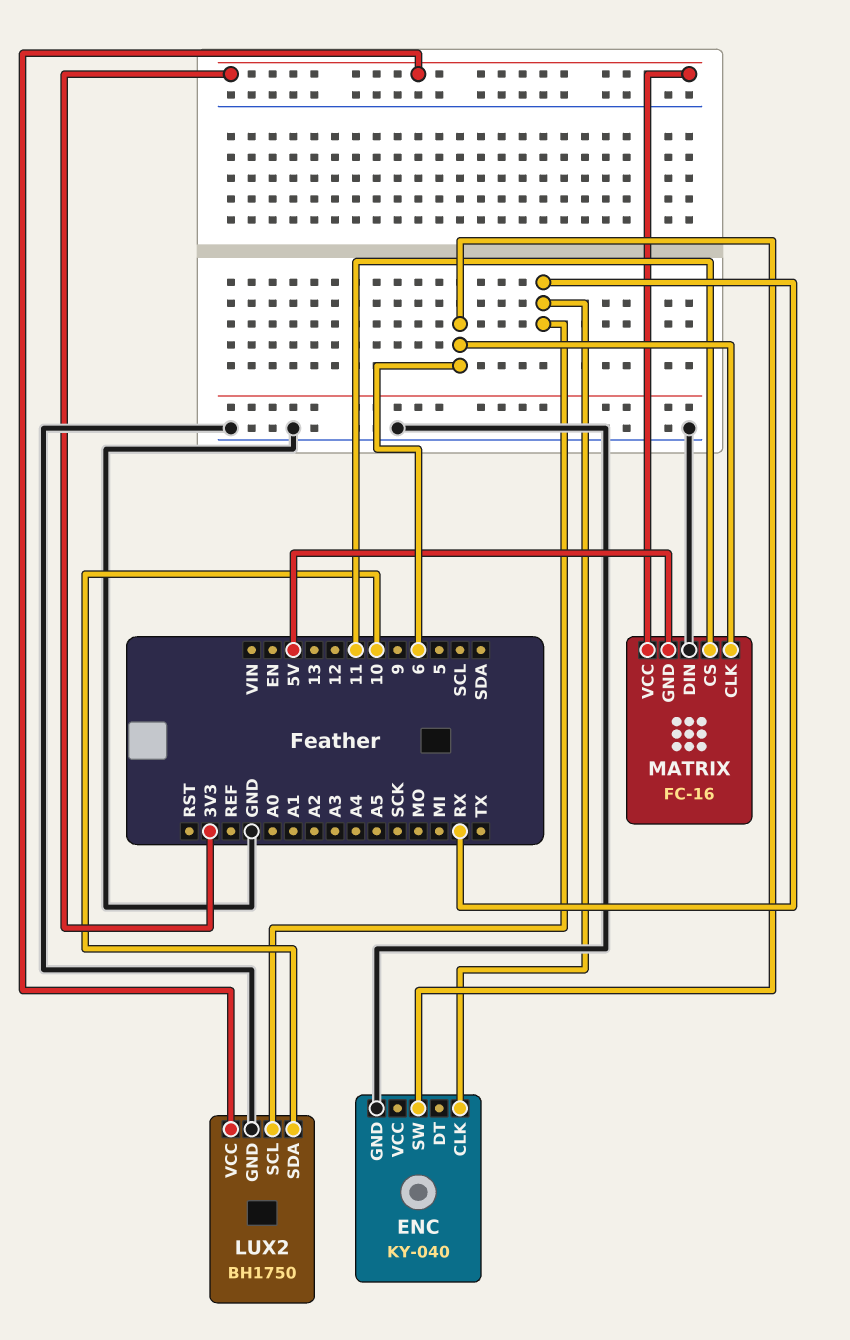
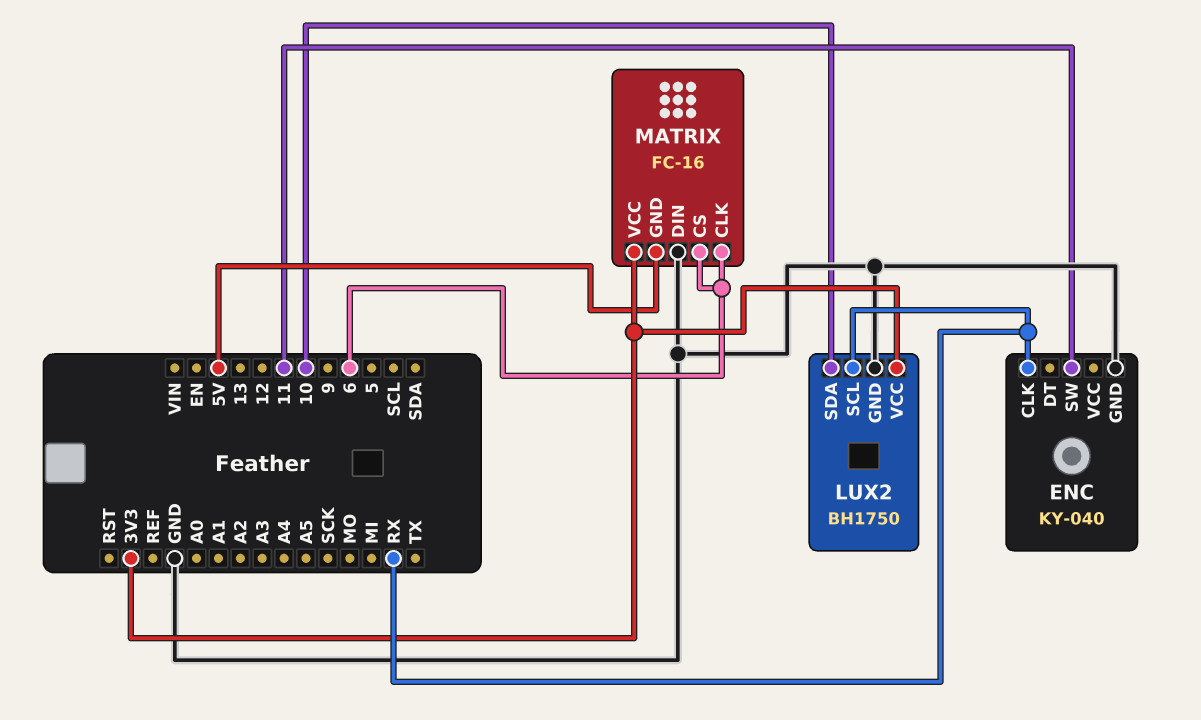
ENC pin SW: 6 -> 11
MATRIX pin CS: 11 -> 6

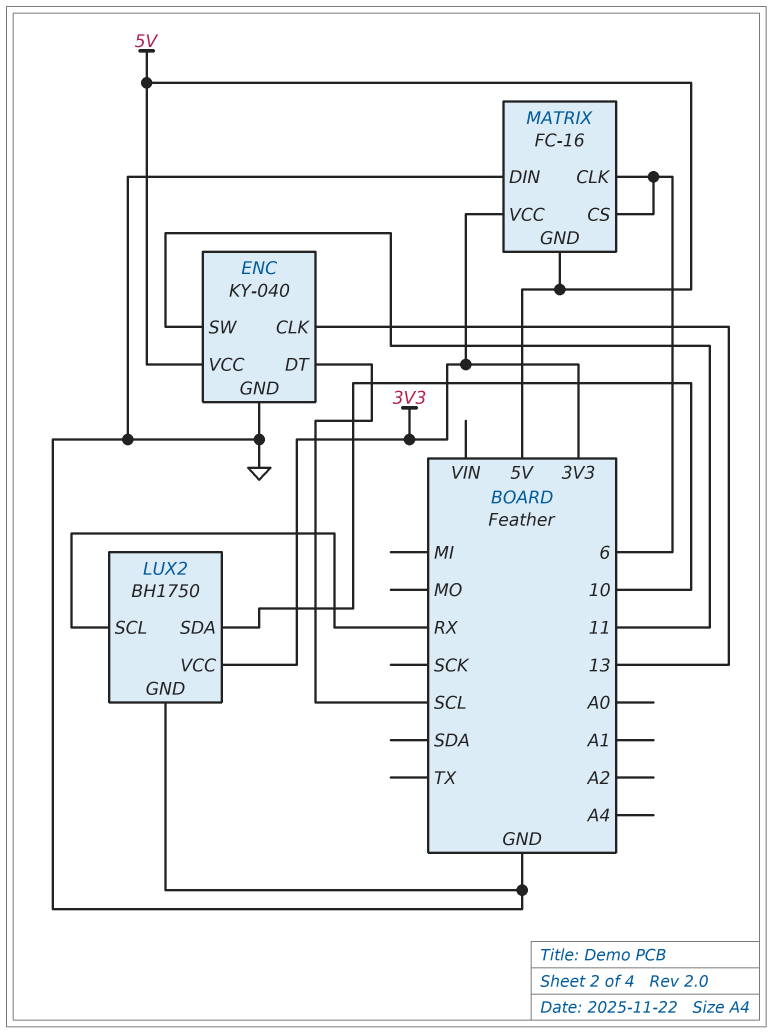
ENC pin CLK: RX -> 13
ENC pin DT: none -> SCL
ENC pin VCC: none -> 5V

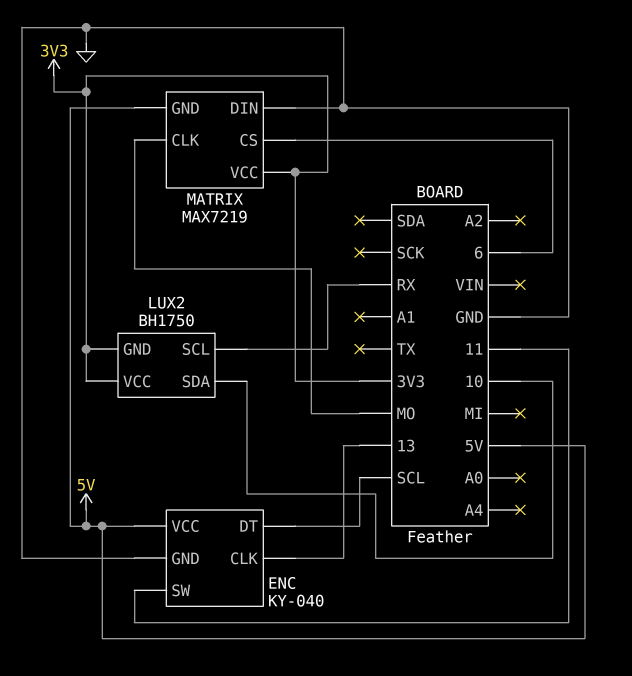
LUX2 pin GND: GND -> 3V3
MATRIX: FC-16 -> MAX7219
MATRIX pin CLK: 6 -> MO

